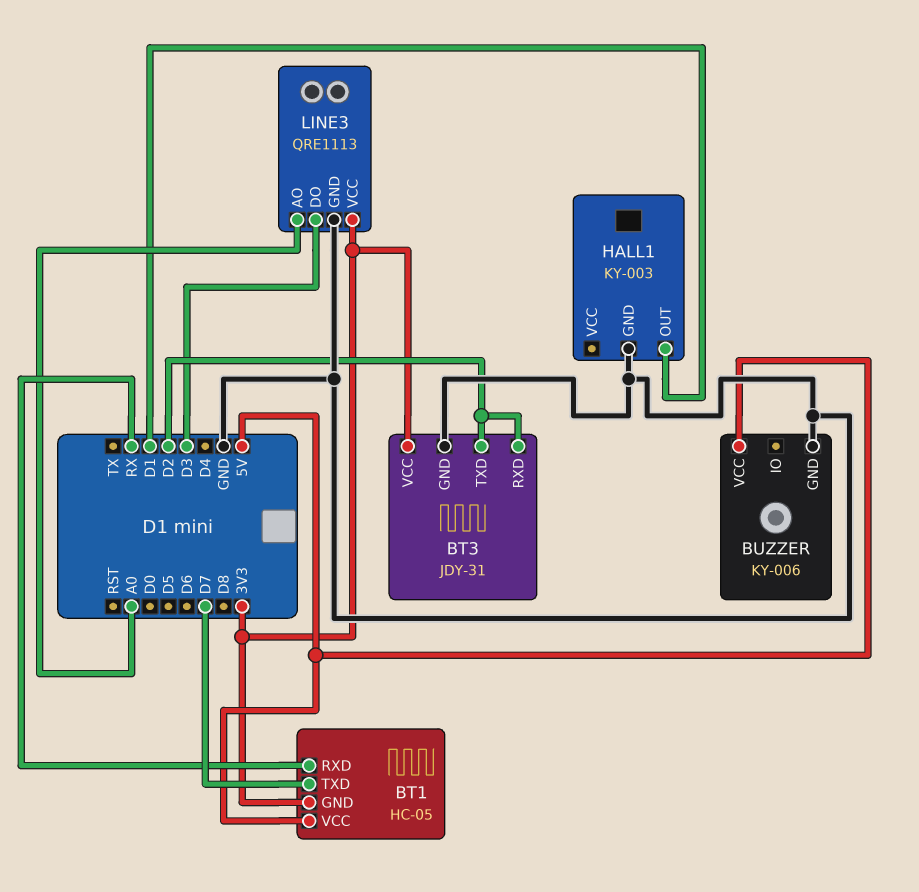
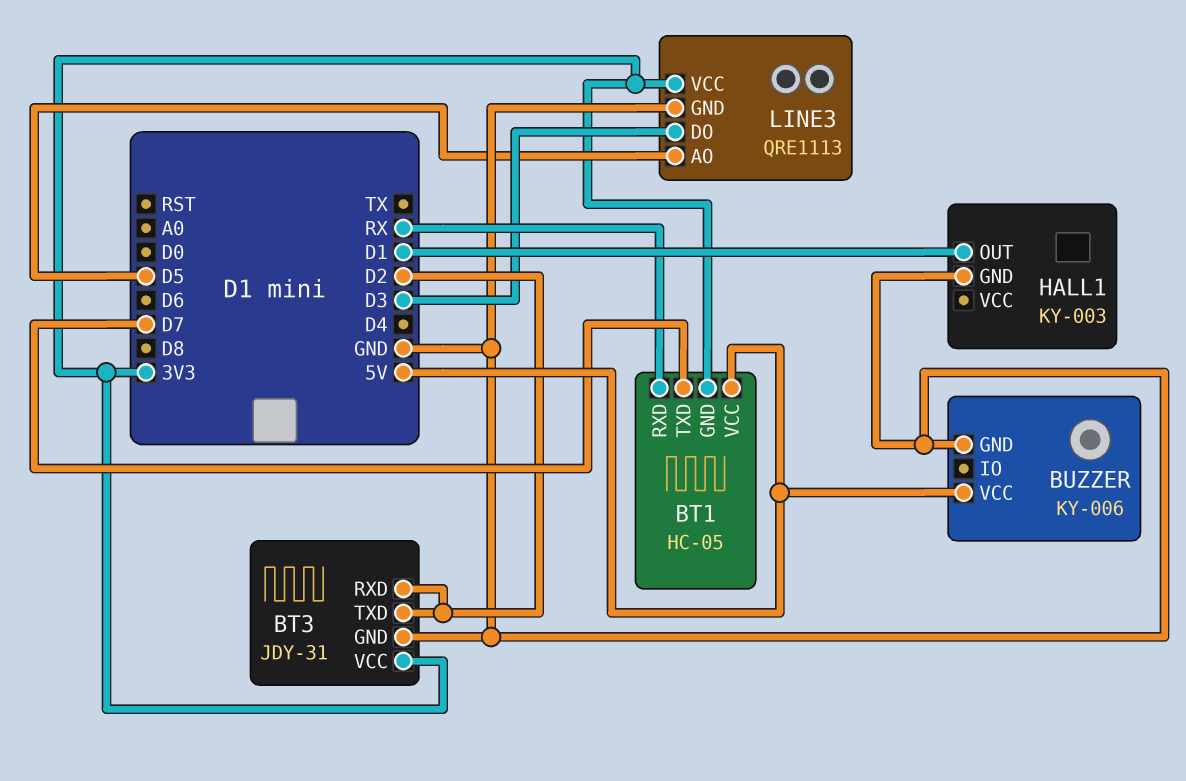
LINE3 pin AO: A0 -> D5

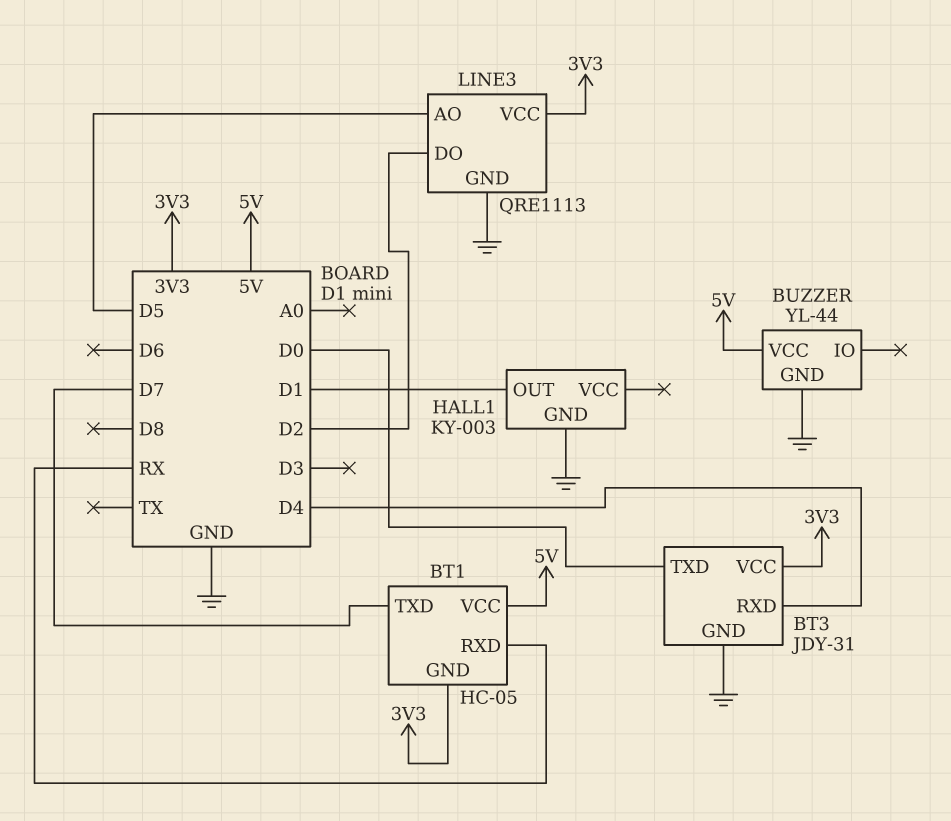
BT3 pin RXD: D2 -> D4
BT3 pin TXD: D2 -> D0
BUZZER: KY-006 -> YL-44
LINE3 pin DO: D3 -> D2

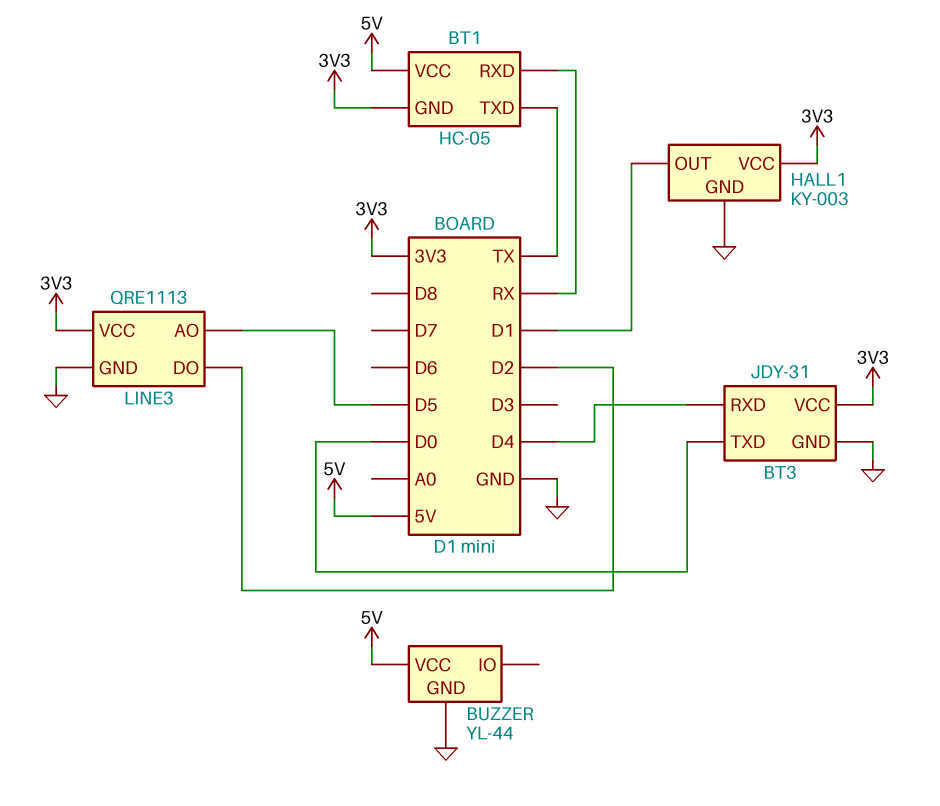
BT1 pin TXD: D7 -> TX
HALL1 pin VCC: none -> 3V3

